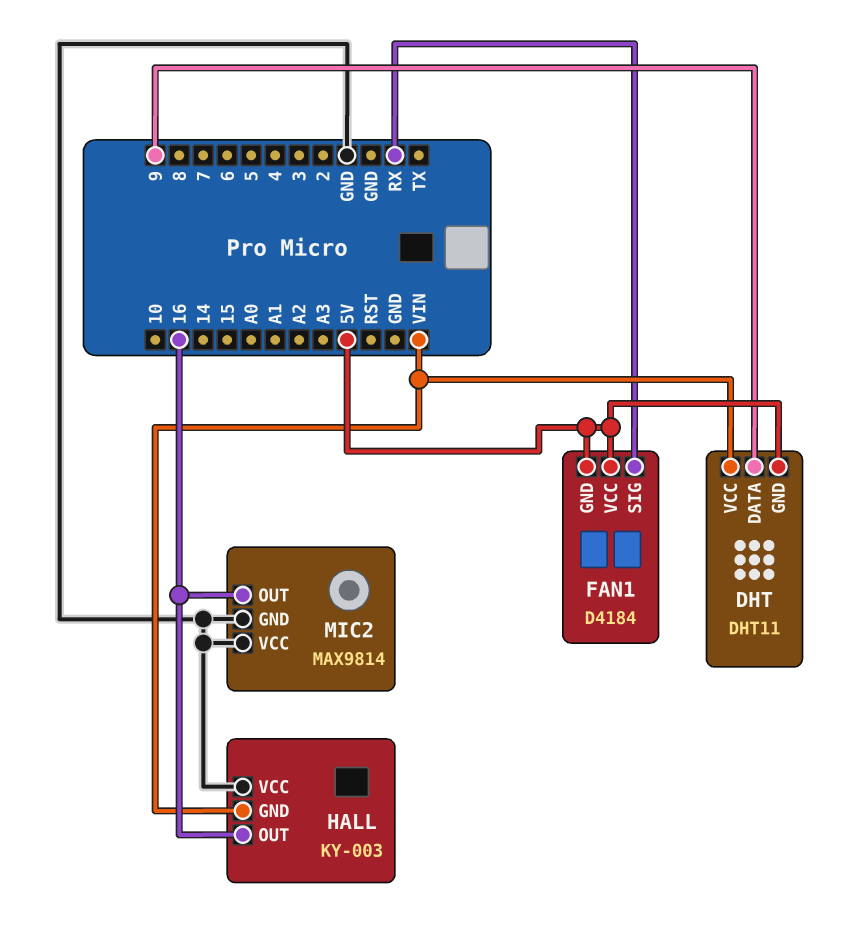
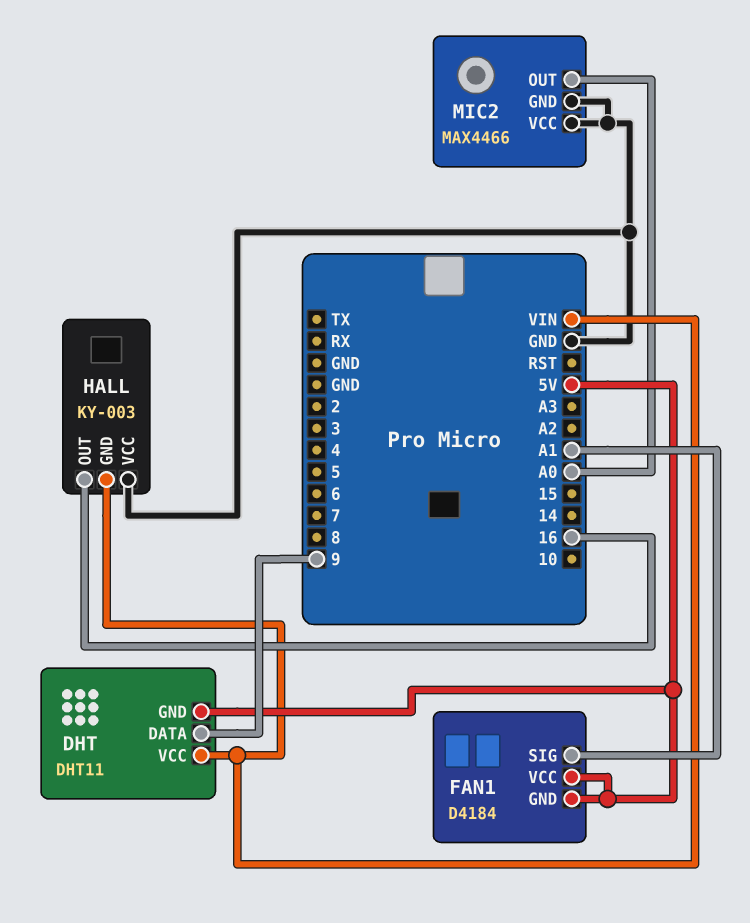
FAN1 pin SIG: RX -> A1
MIC2: MAX9814 -> MAX4466
MIC2 pin OUT: 16 -> A0

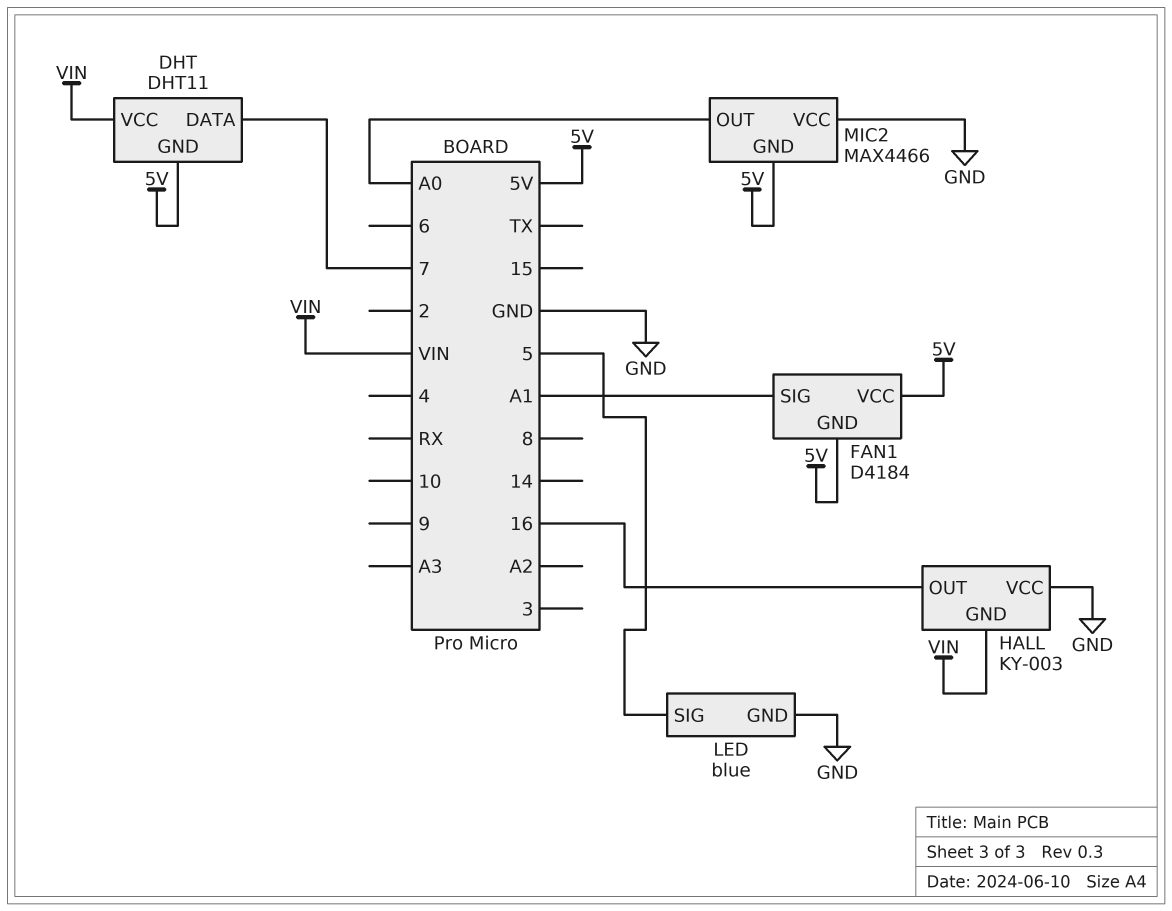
DHT pin DATA: 9 -> 7
LED: none -> blue
LED pin GND: none -> GND
LED pin SIG: none -> 5
MIC2 pin GND: GND -> 5V

